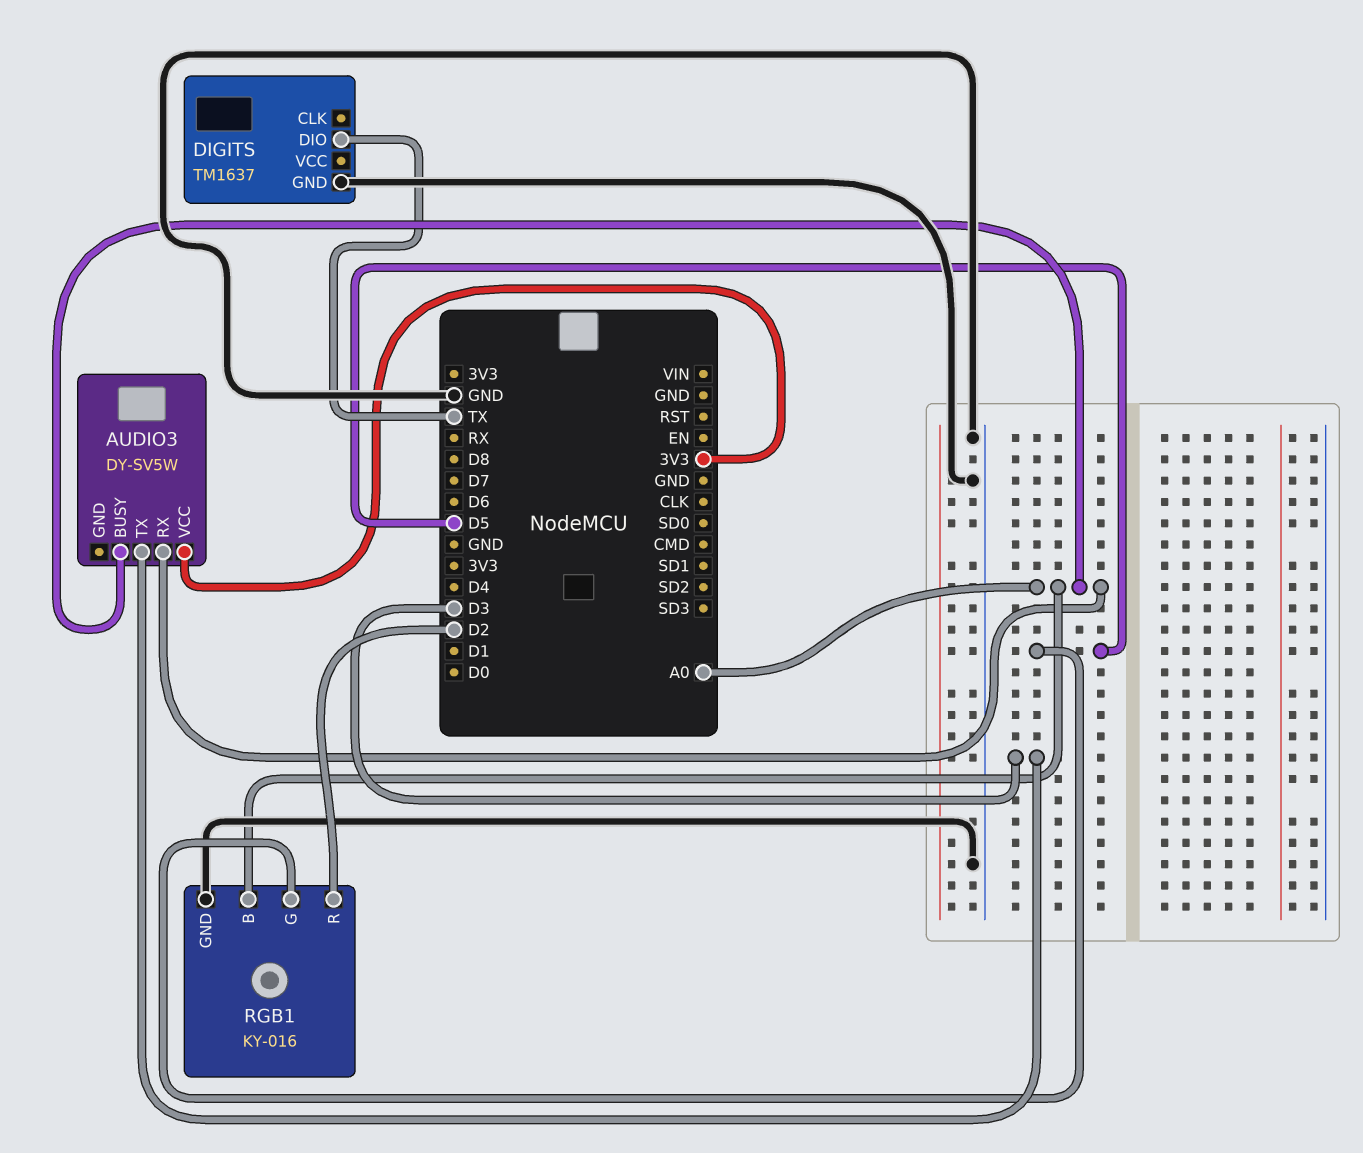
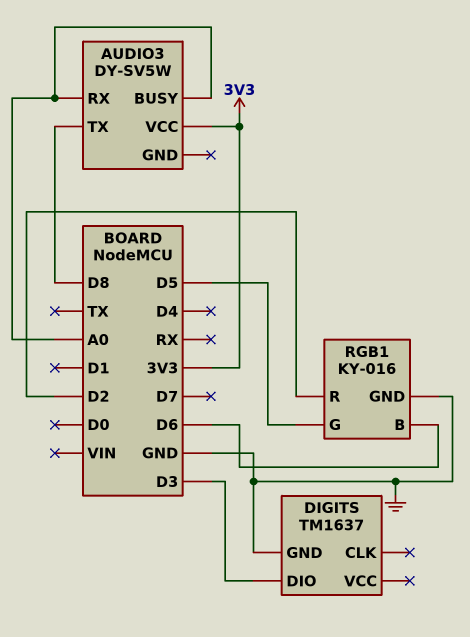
AUDIO3 pin TX: D3 -> D8
DIGITS pin DIO: TX -> D3
RGB1 pin B: A0 -> D6

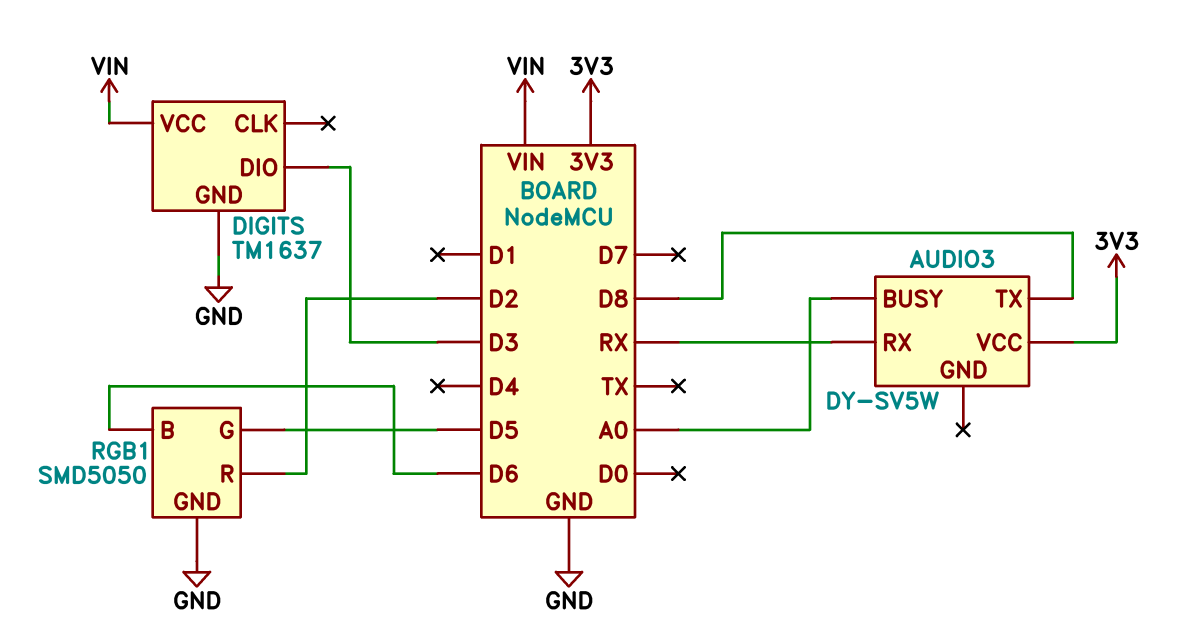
AUDIO3 pin RX: A0 -> RX
DIGITS pin VCC: none -> VIN
RGB1: KY-016 -> SMD5050

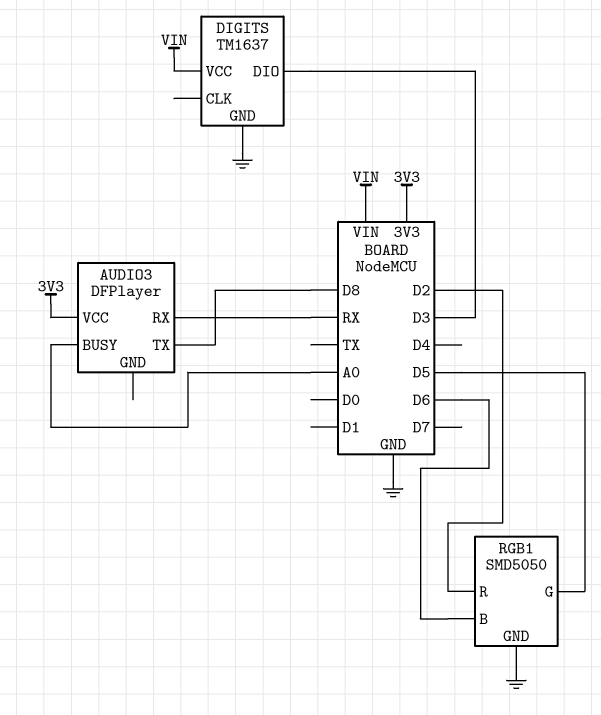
AUDIO3: DY-SV5W -> DFPlayer

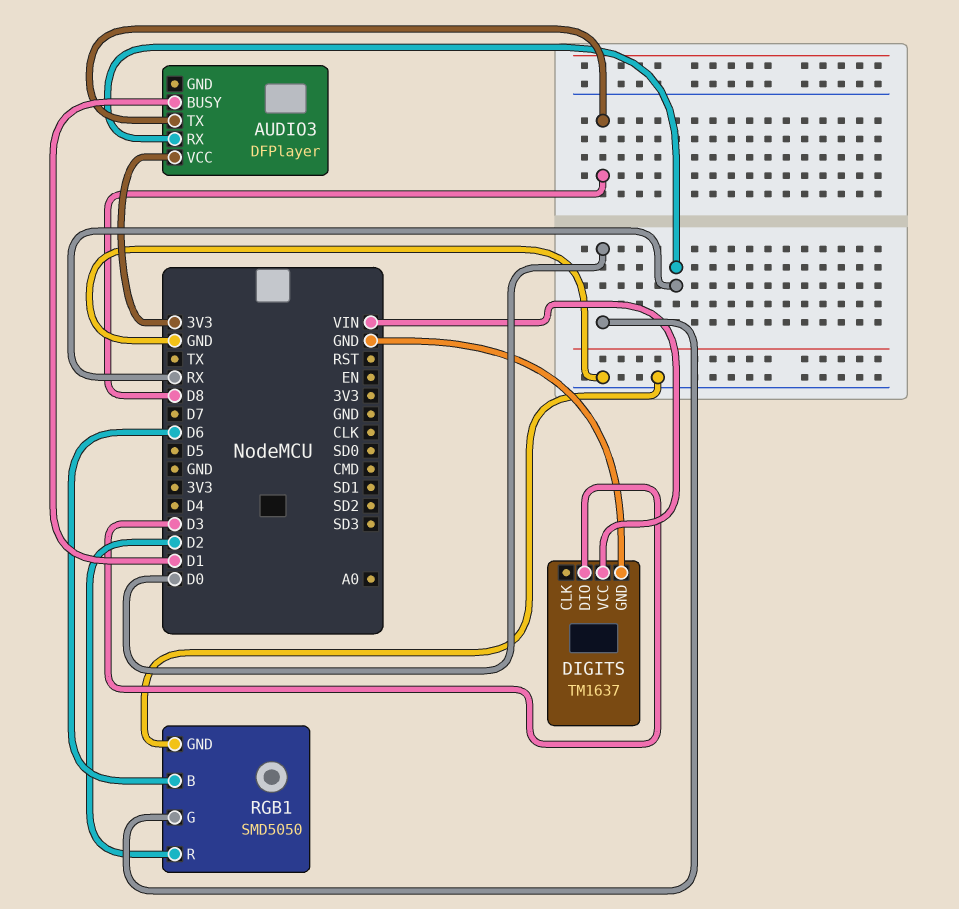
AUDIO3 pin BUSY: A0 -> D1
RGB1 pin G: D5 -> D0

